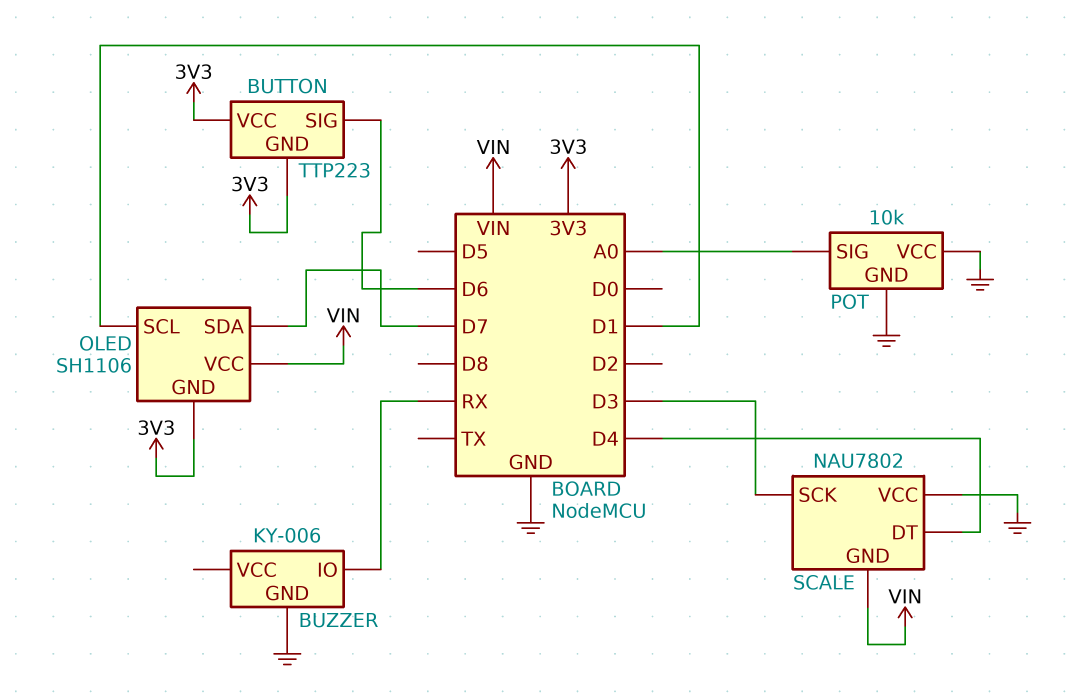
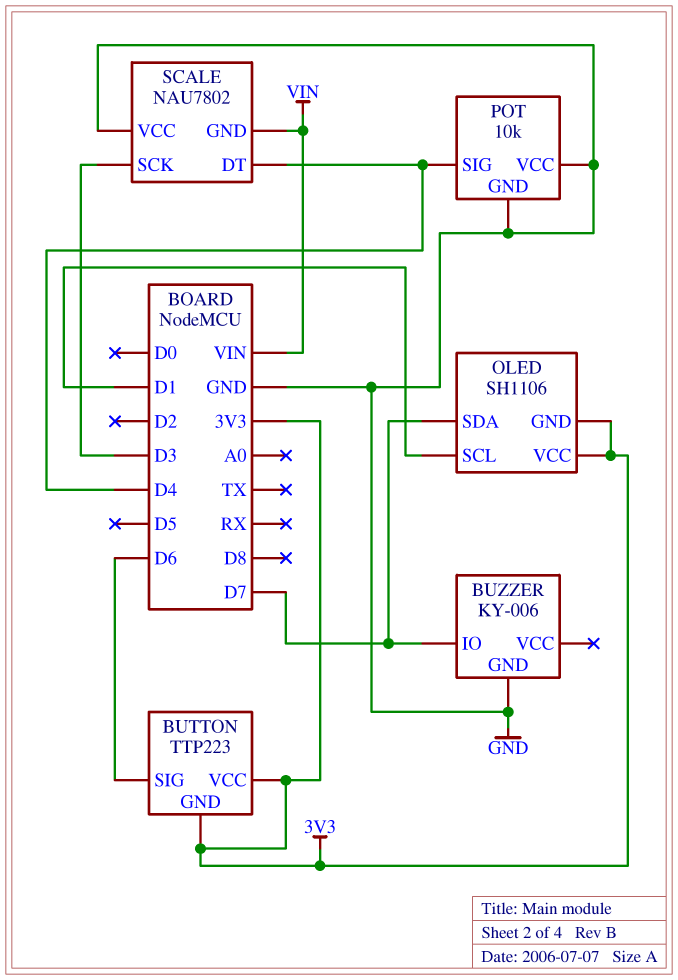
BUZZER pin IO: RX -> D7
OLED pin VCC: VIN -> 3V3
POT pin SIG: A0 -> D4

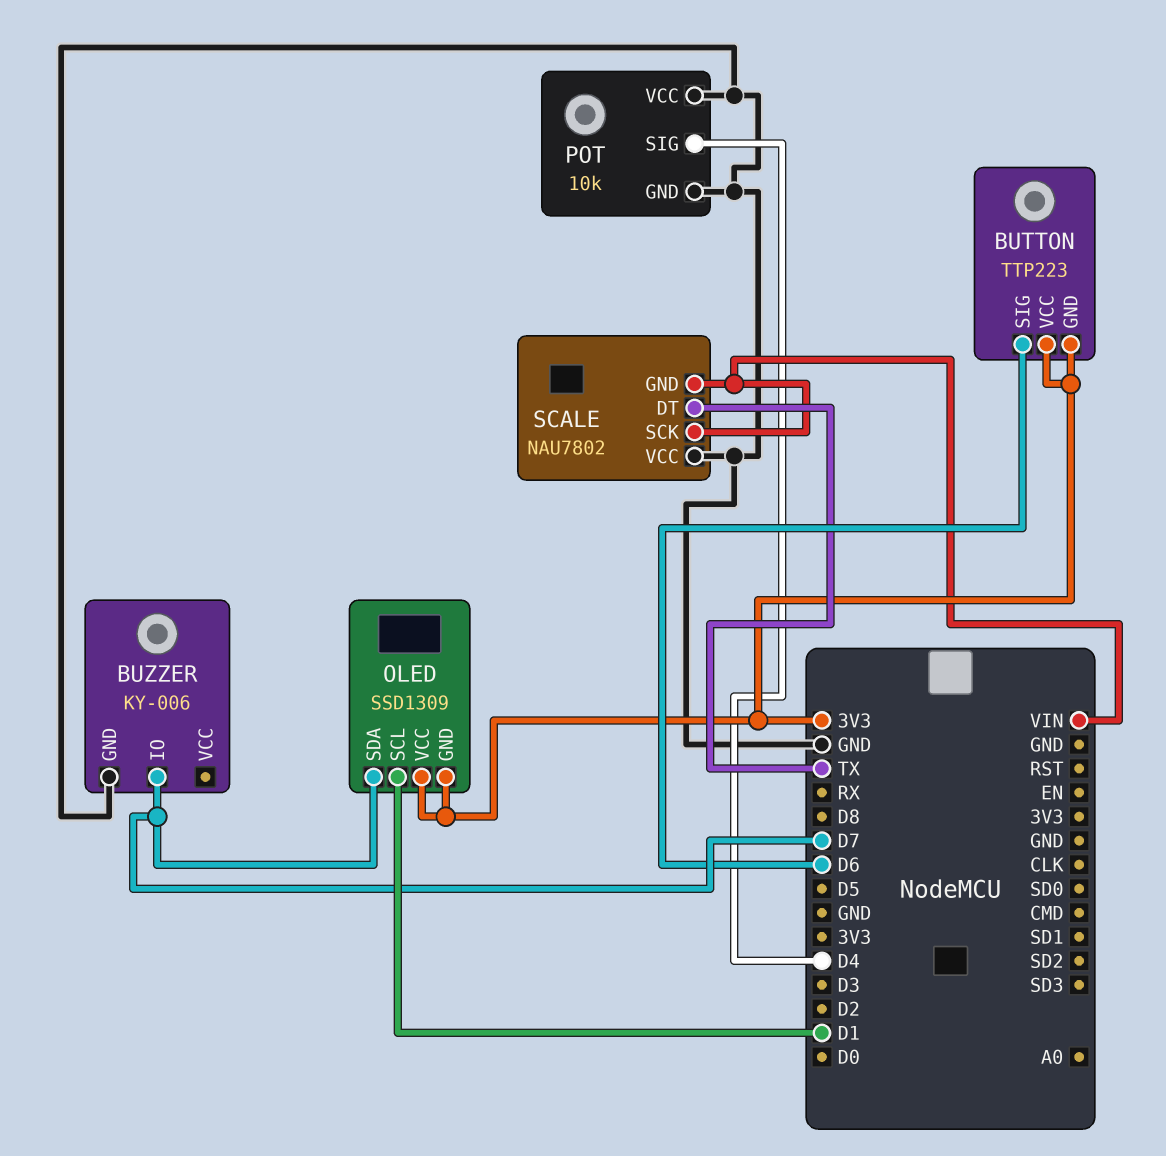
OLED: SH1106 -> SSD1309
SCALE pin DT: D4 -> TX
SCALE pin SCK: D3 -> VIN

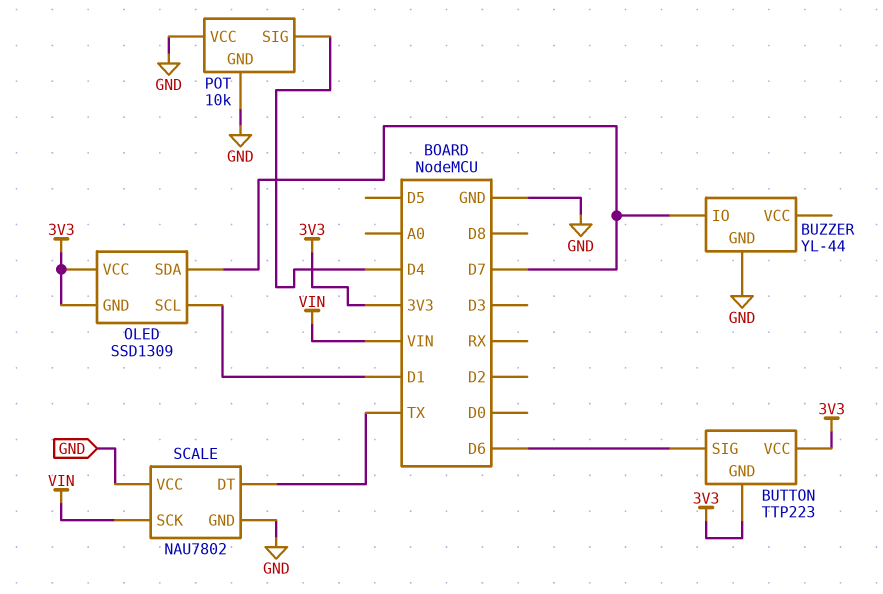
BUZZER: KY-006 -> YL-44
SCALE pin GND: VIN -> GND

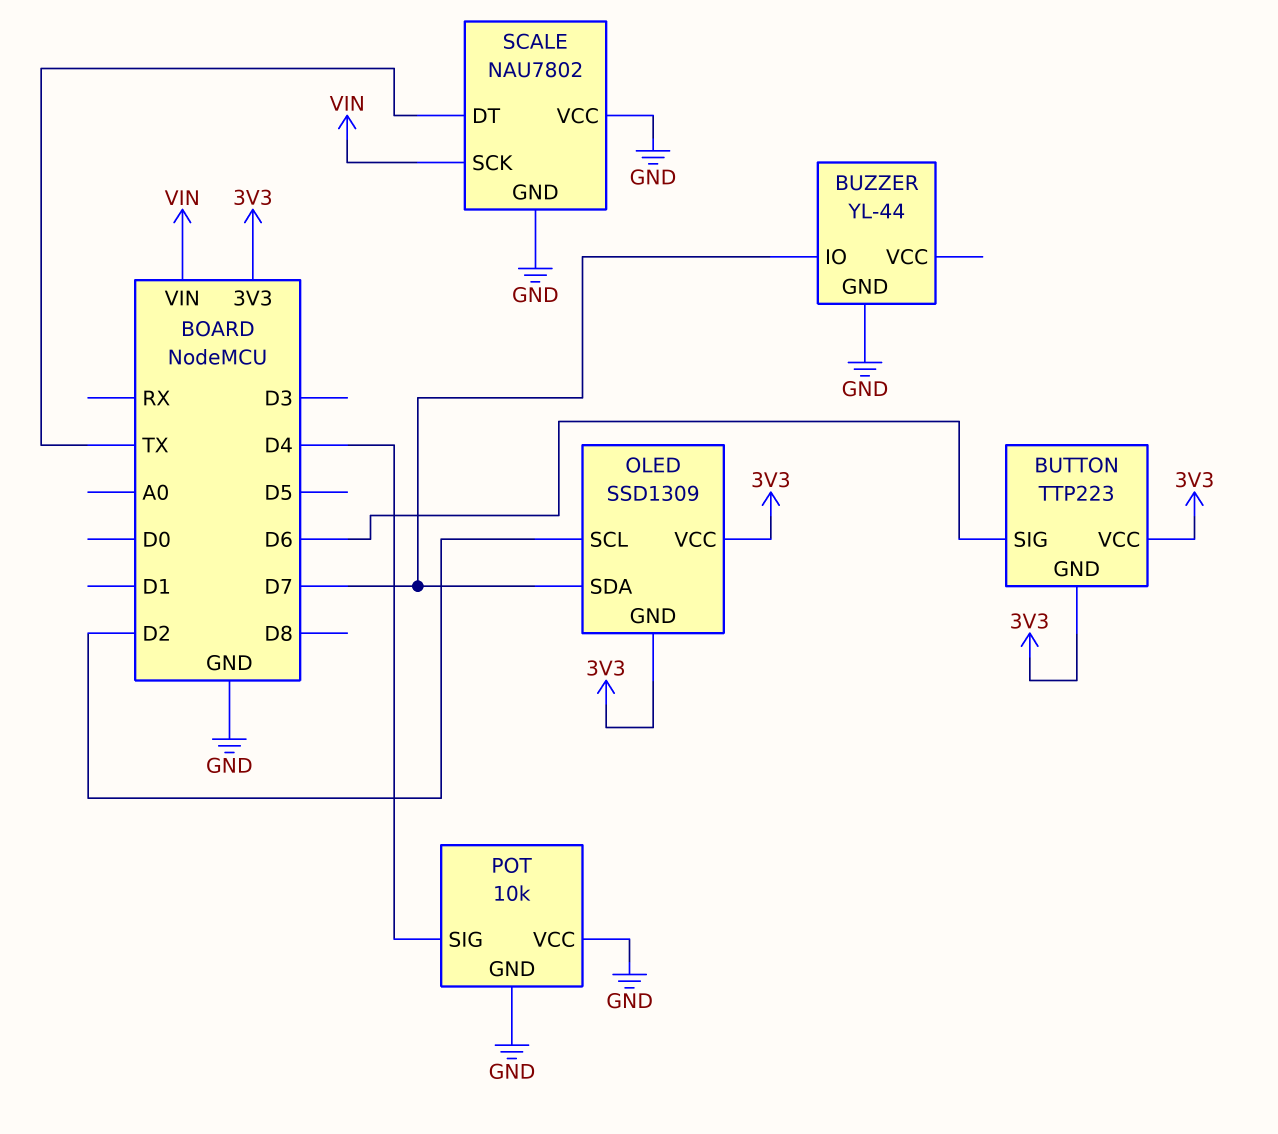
OLED pin SCL: D1 -> D2

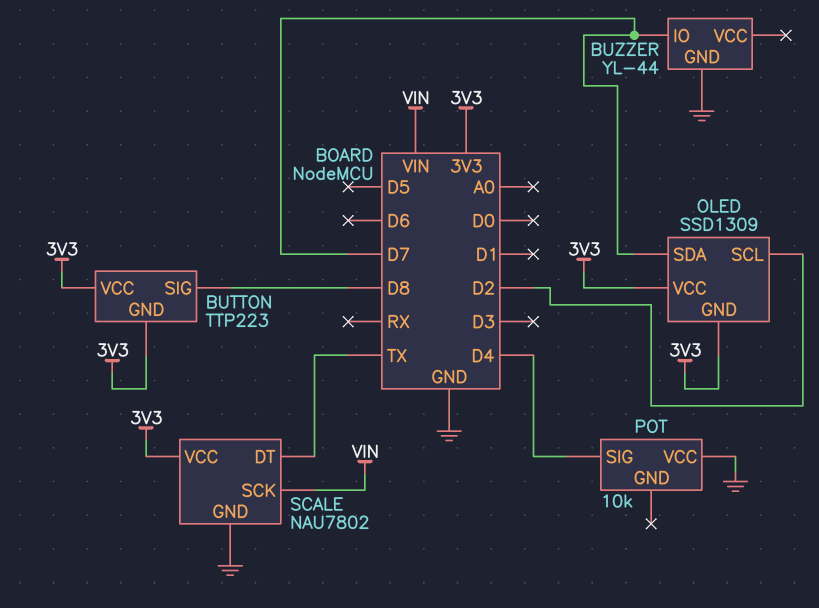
BUTTON pin SIG: D6 -> D8
POT pin GND: GND -> none
SCALE pin VCC: GND -> 3V3

